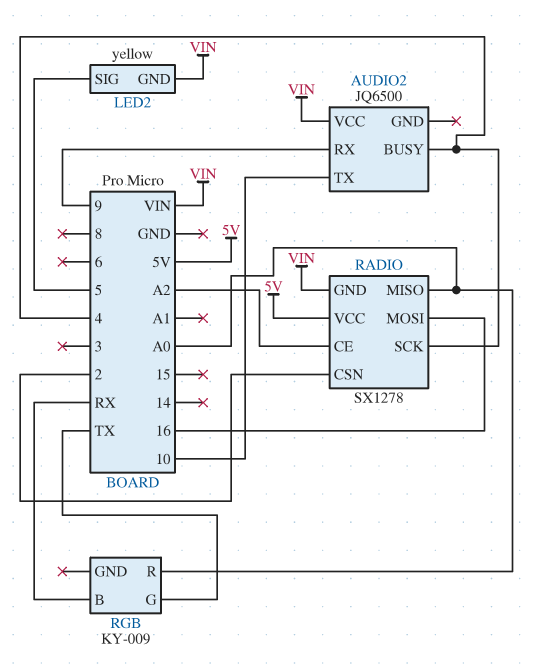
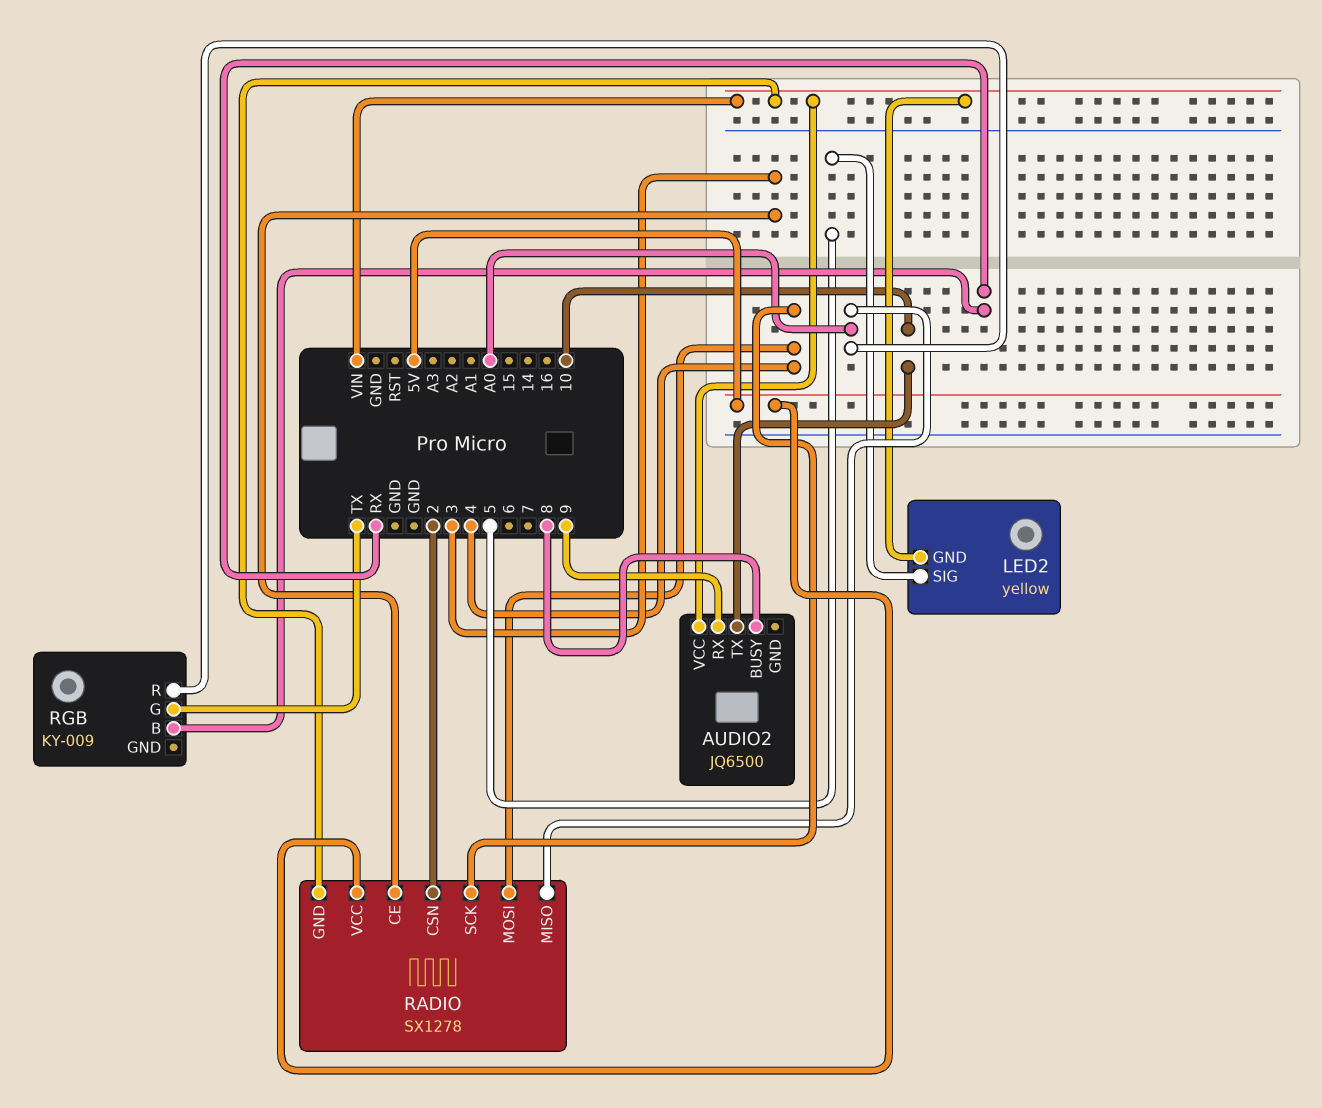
AUDIO2 pin BUSY: 4 -> 8
RADIO pin CE: A2 -> 3
RADIO pin MOSI: 16 -> 4

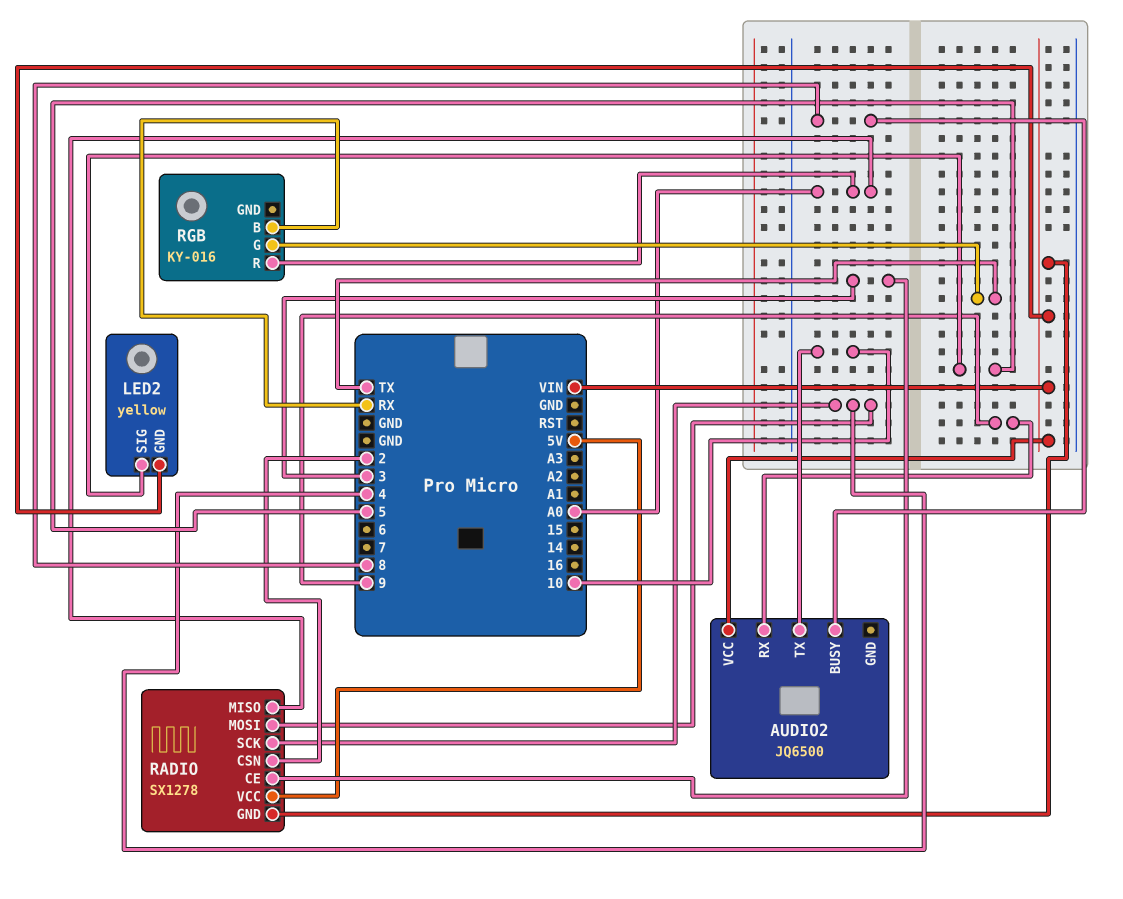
RGB: KY-009 -> KY-016

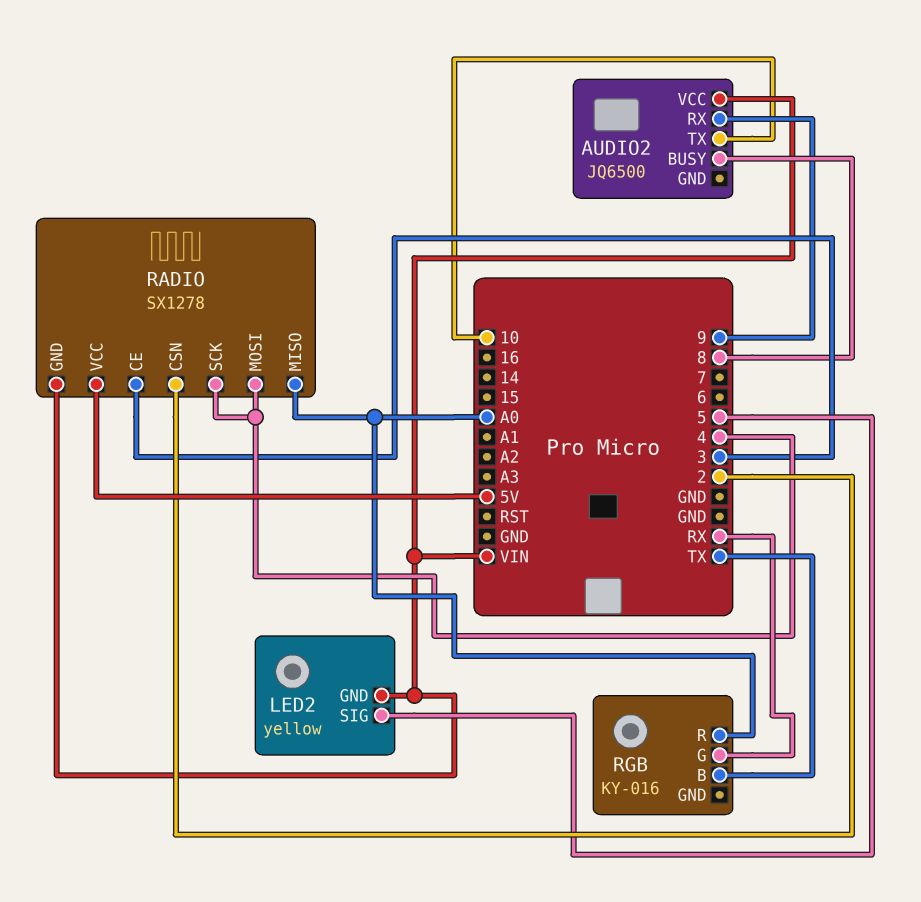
RGB pin B: RX -> TX
RGB pin G: TX -> RX

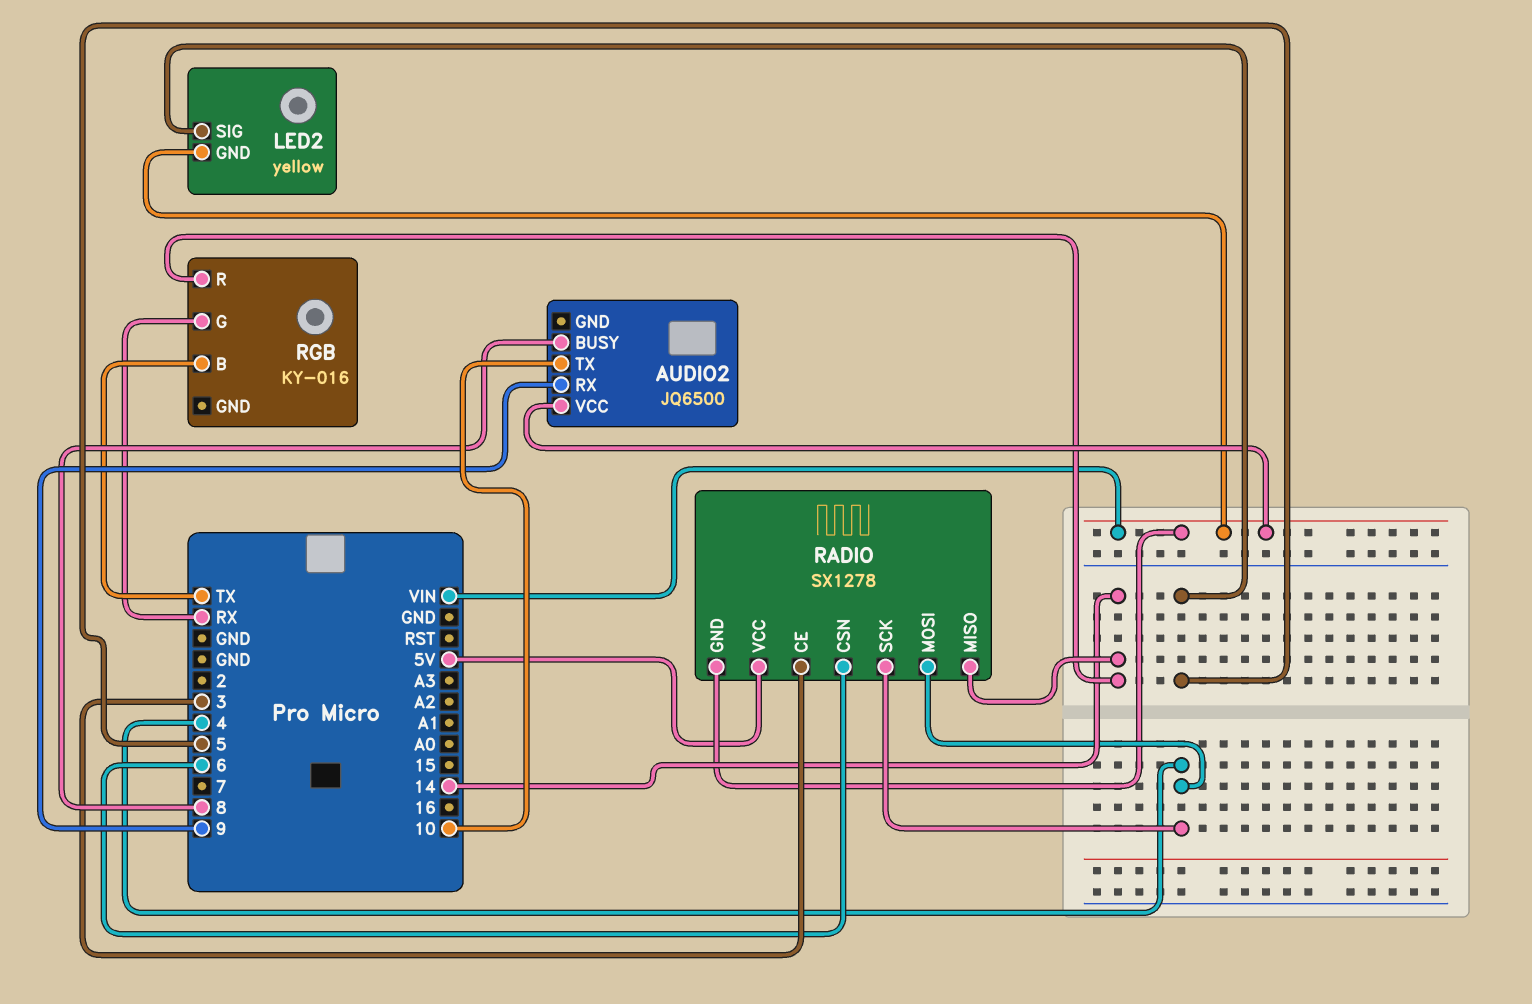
RADIO pin CSN: 2 -> 6
RADIO pin MISO: A0 -> 14
RGB pin R: A0 -> 14

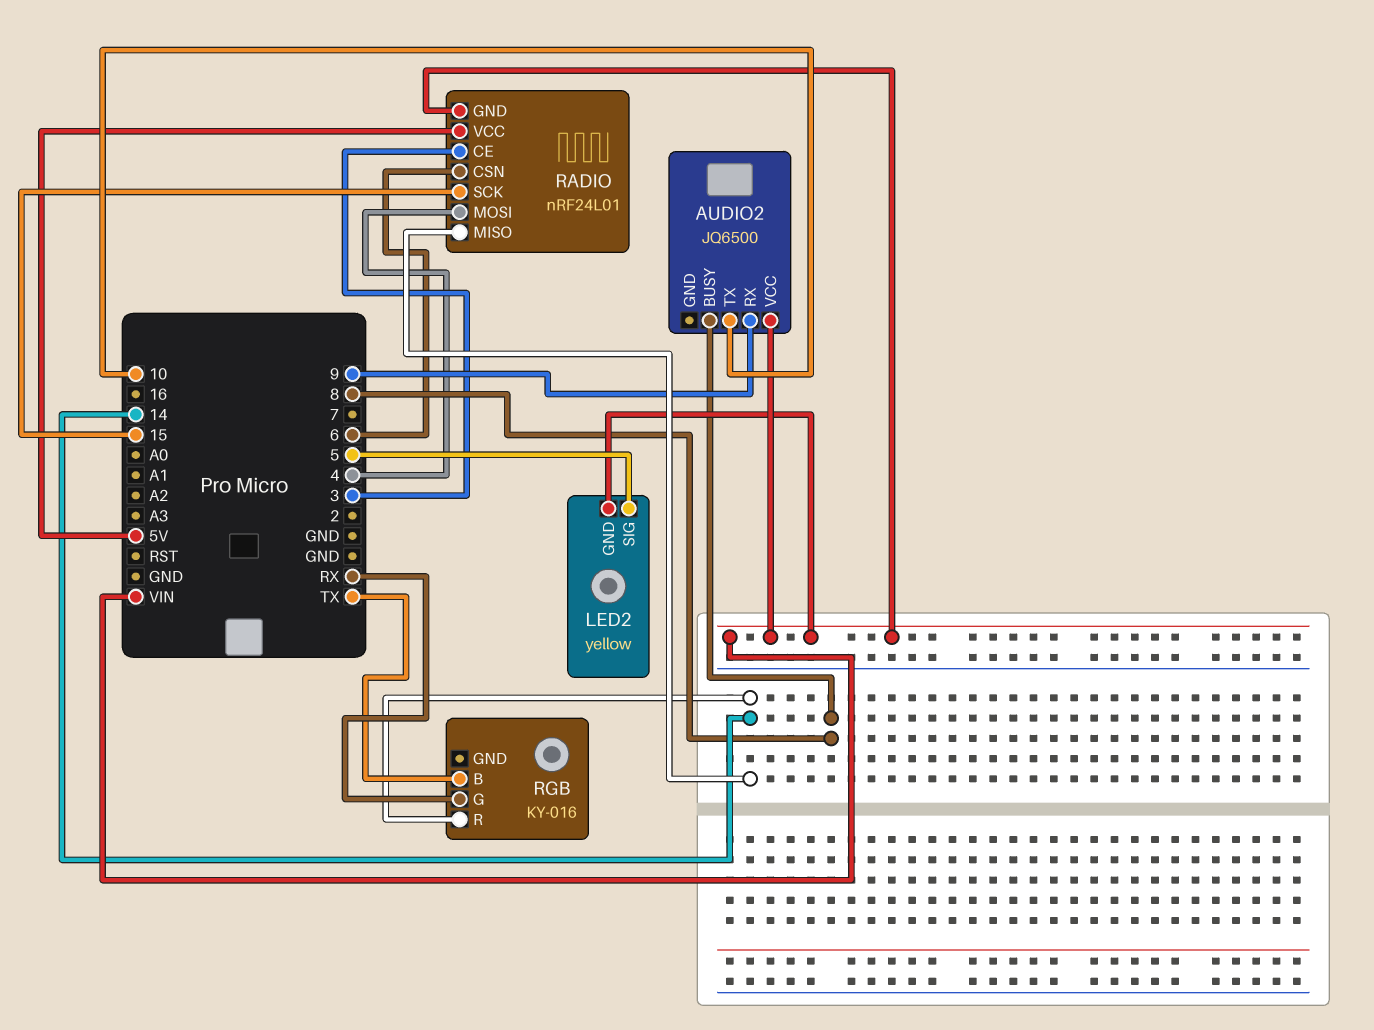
RADIO: SX1278 -> nRF24L01
RADIO pin SCK: 4 -> 15

